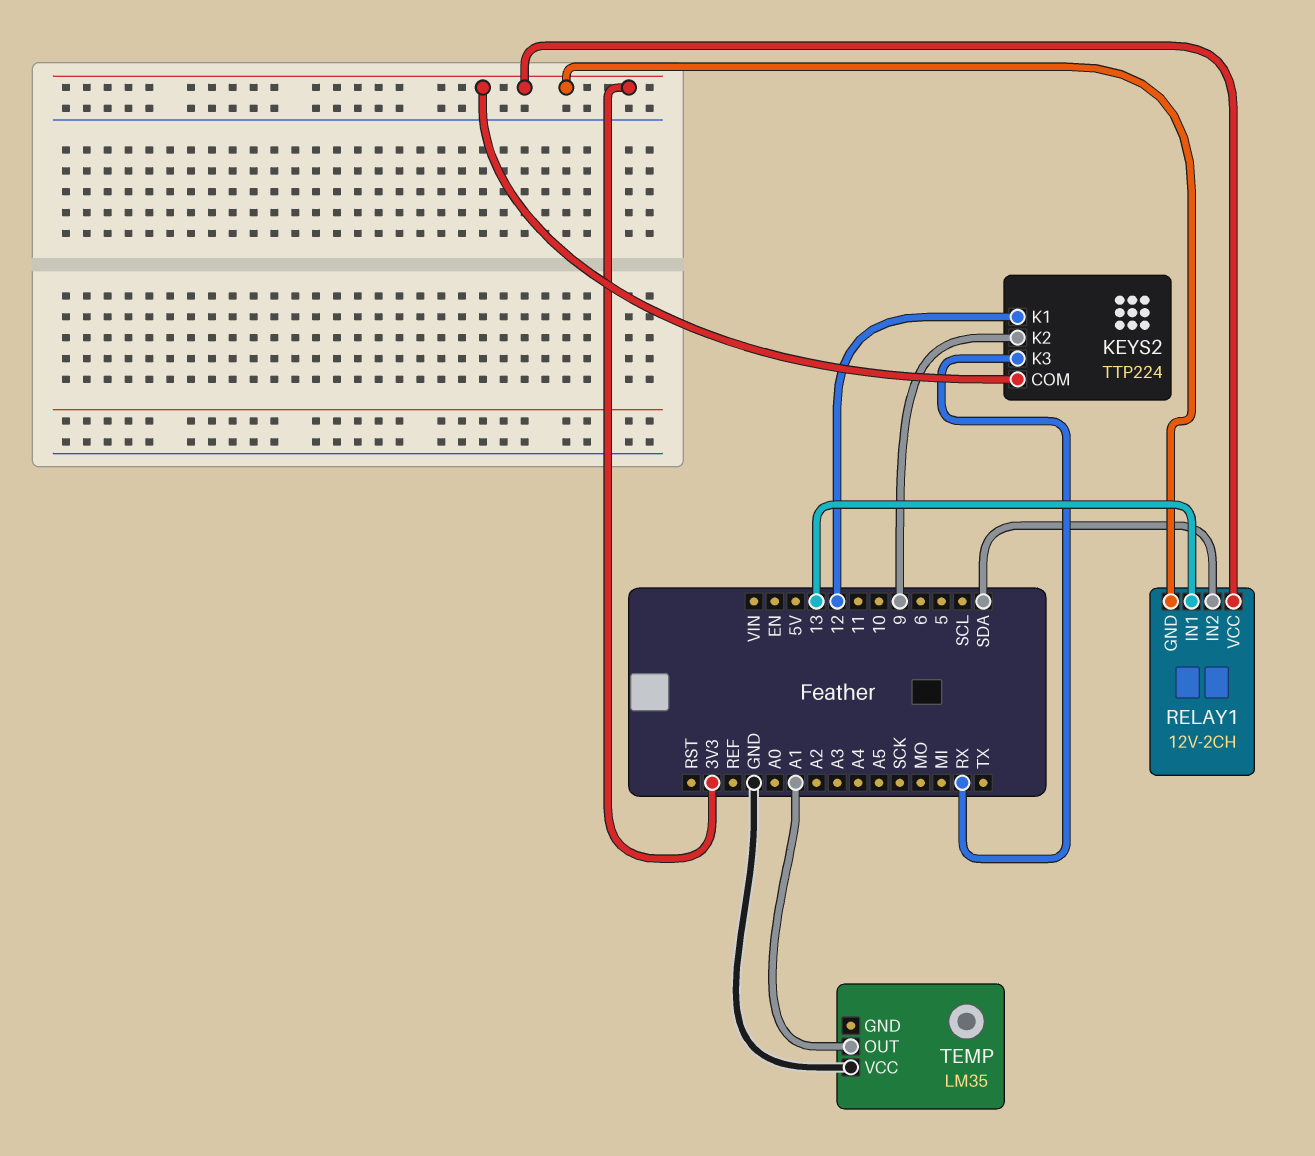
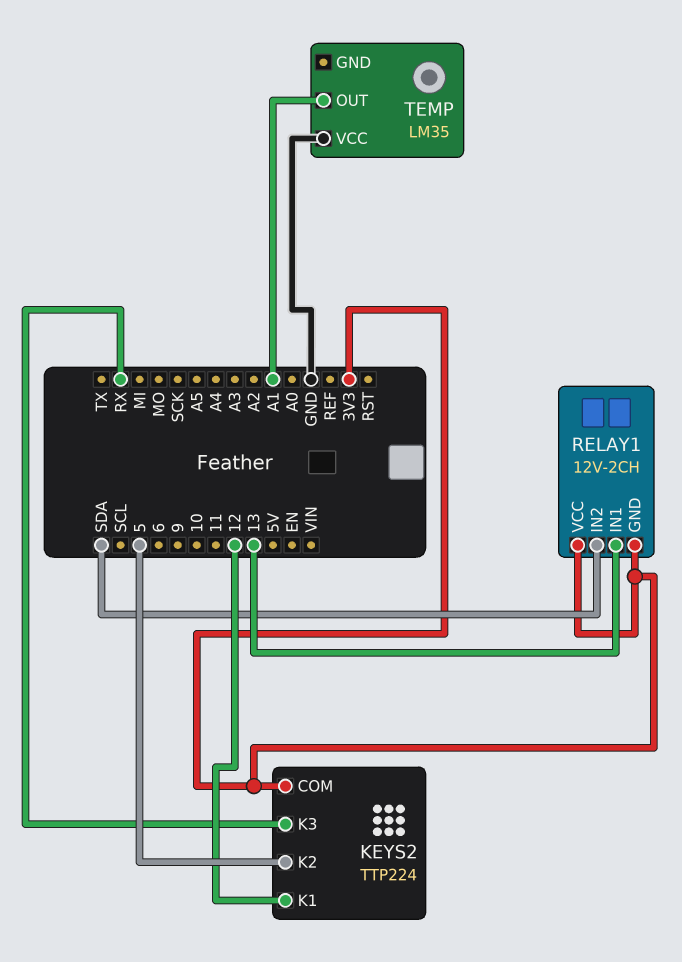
KEYS2 pin K2: 9 -> 5

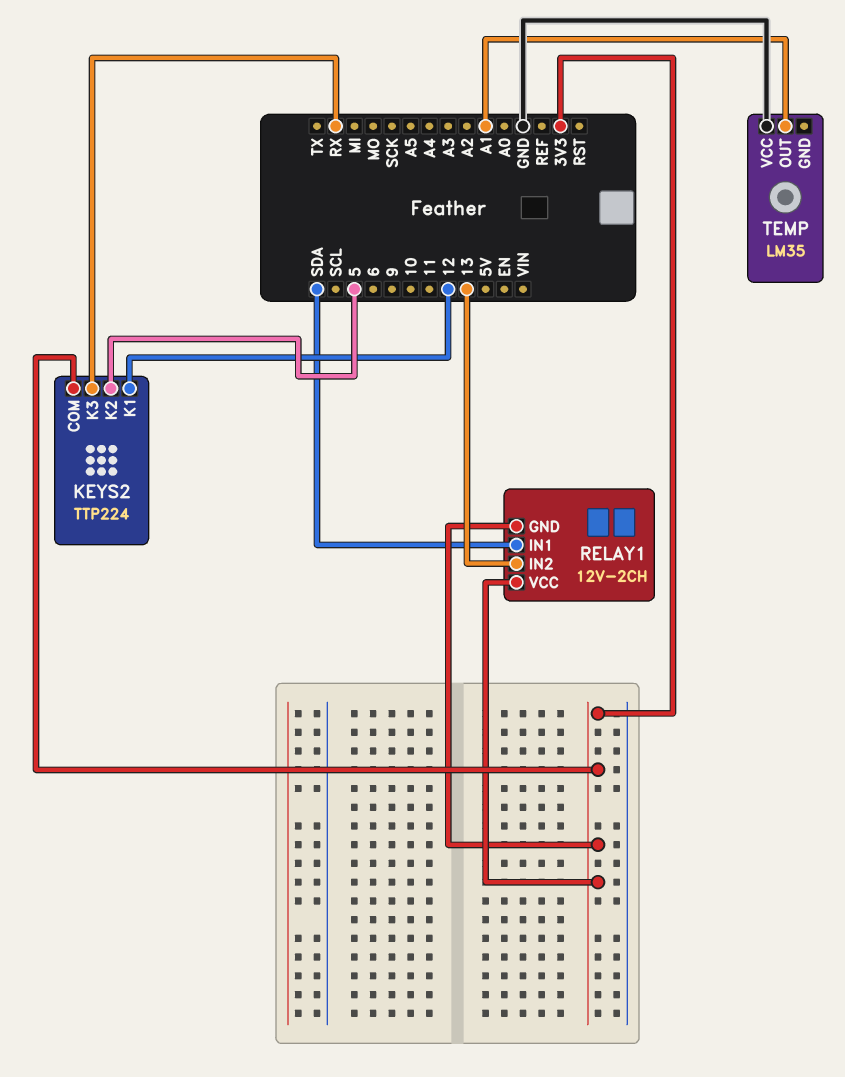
RELAY1 pin IN1: 13 -> SDA
RELAY1 pin IN2: SDA -> 13

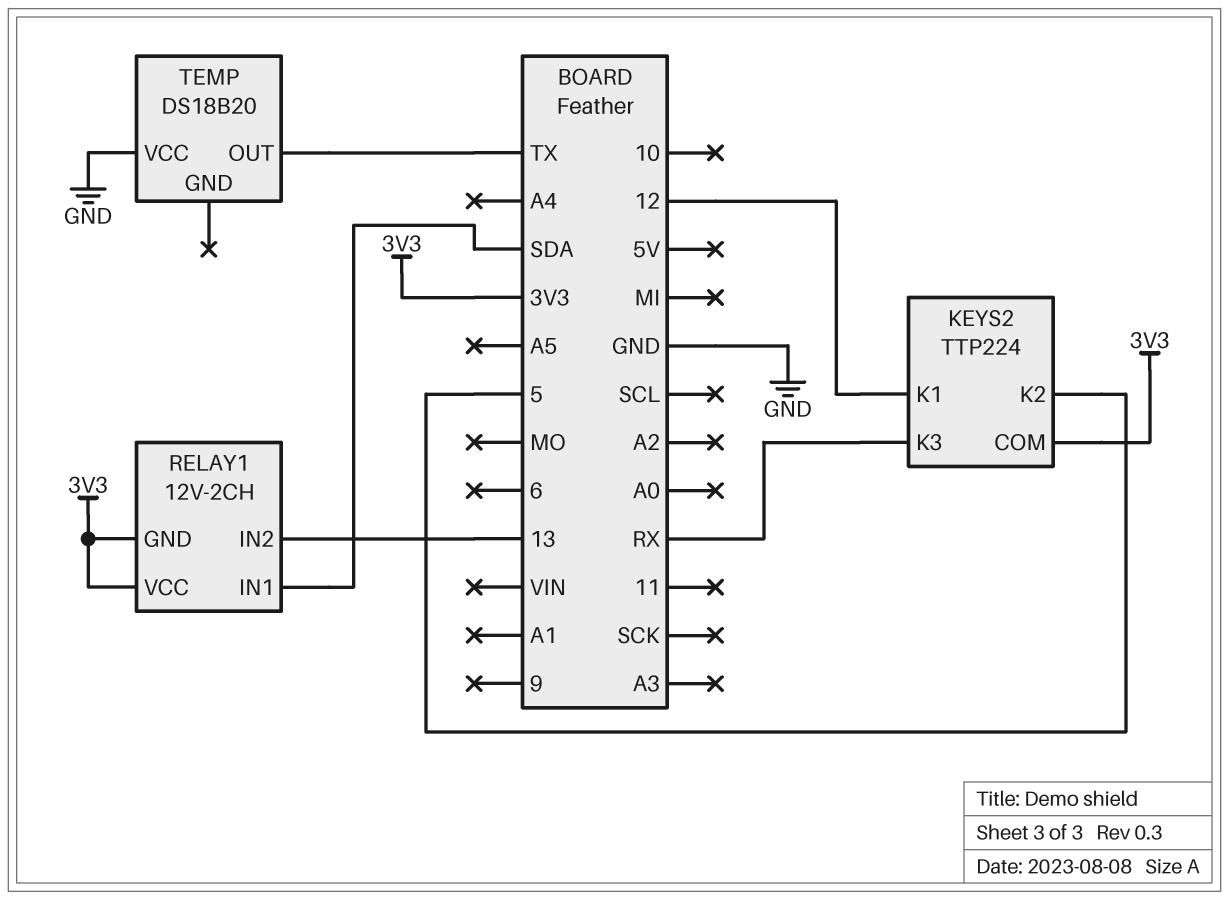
TEMP: LM35 -> DS18B20
TEMP pin OUT: A1 -> TX

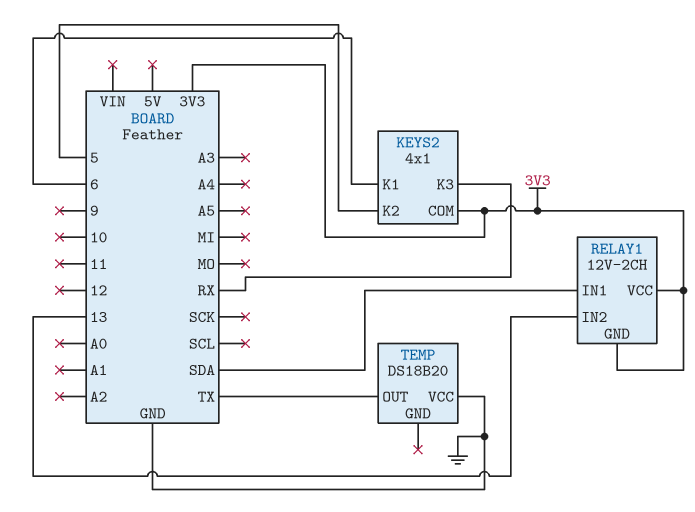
KEYS2: TTP224 -> 4x1
KEYS2 pin K1: 12 -> 6

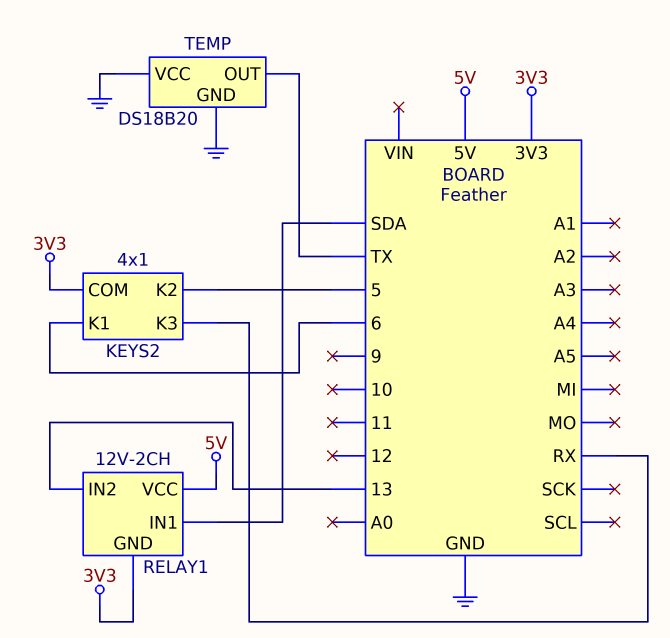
RELAY1 pin VCC: 3V3 -> 5V
TEMP pin GND: none -> GND

